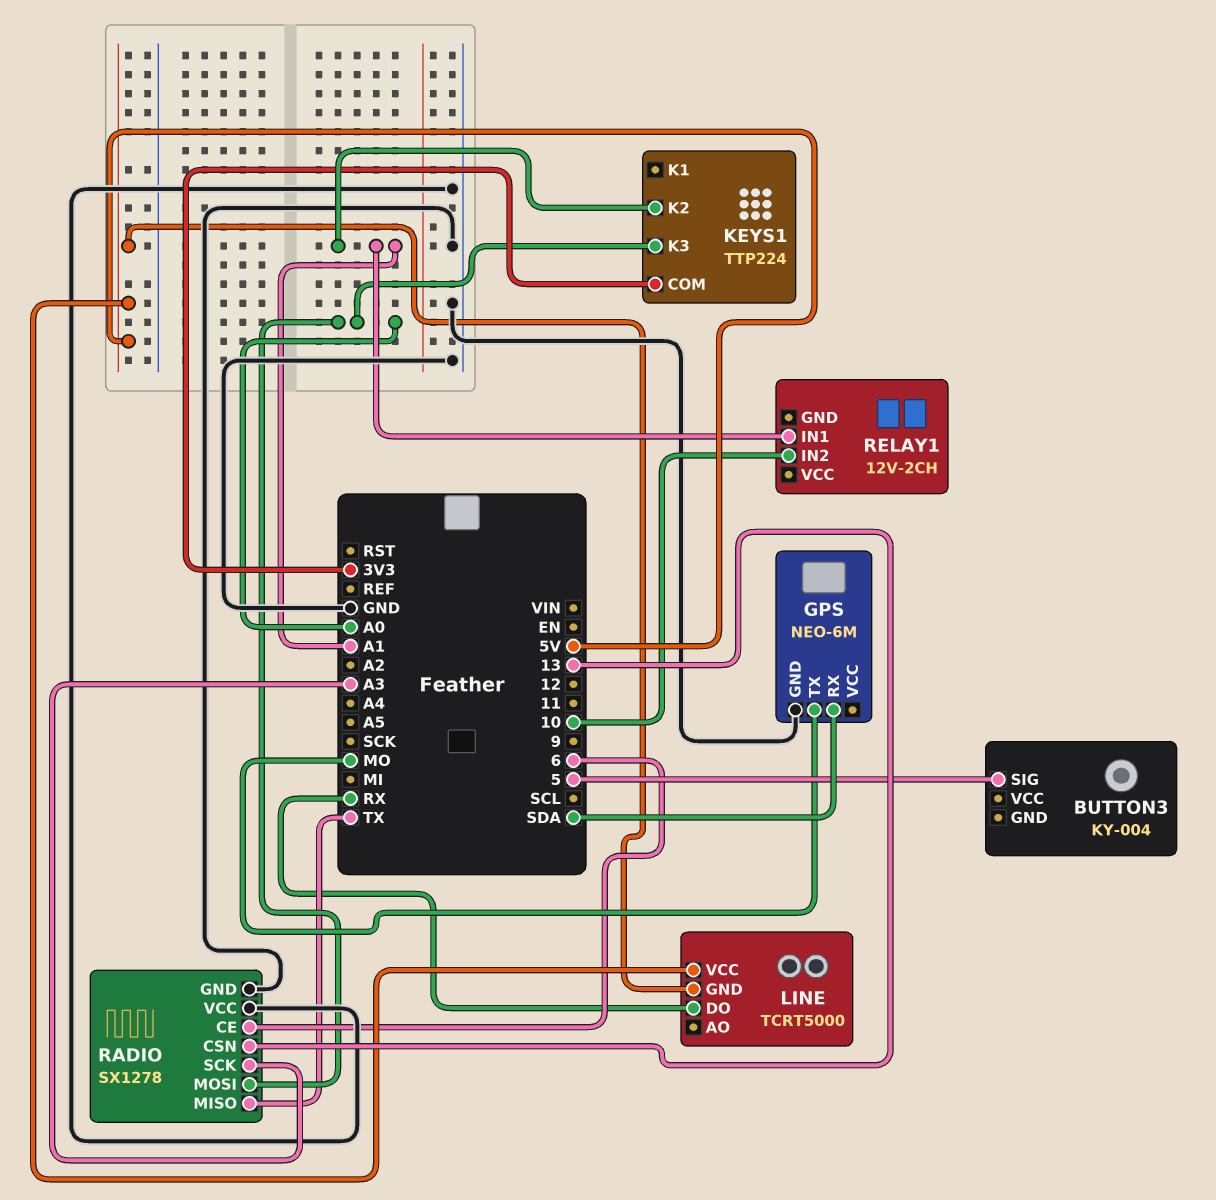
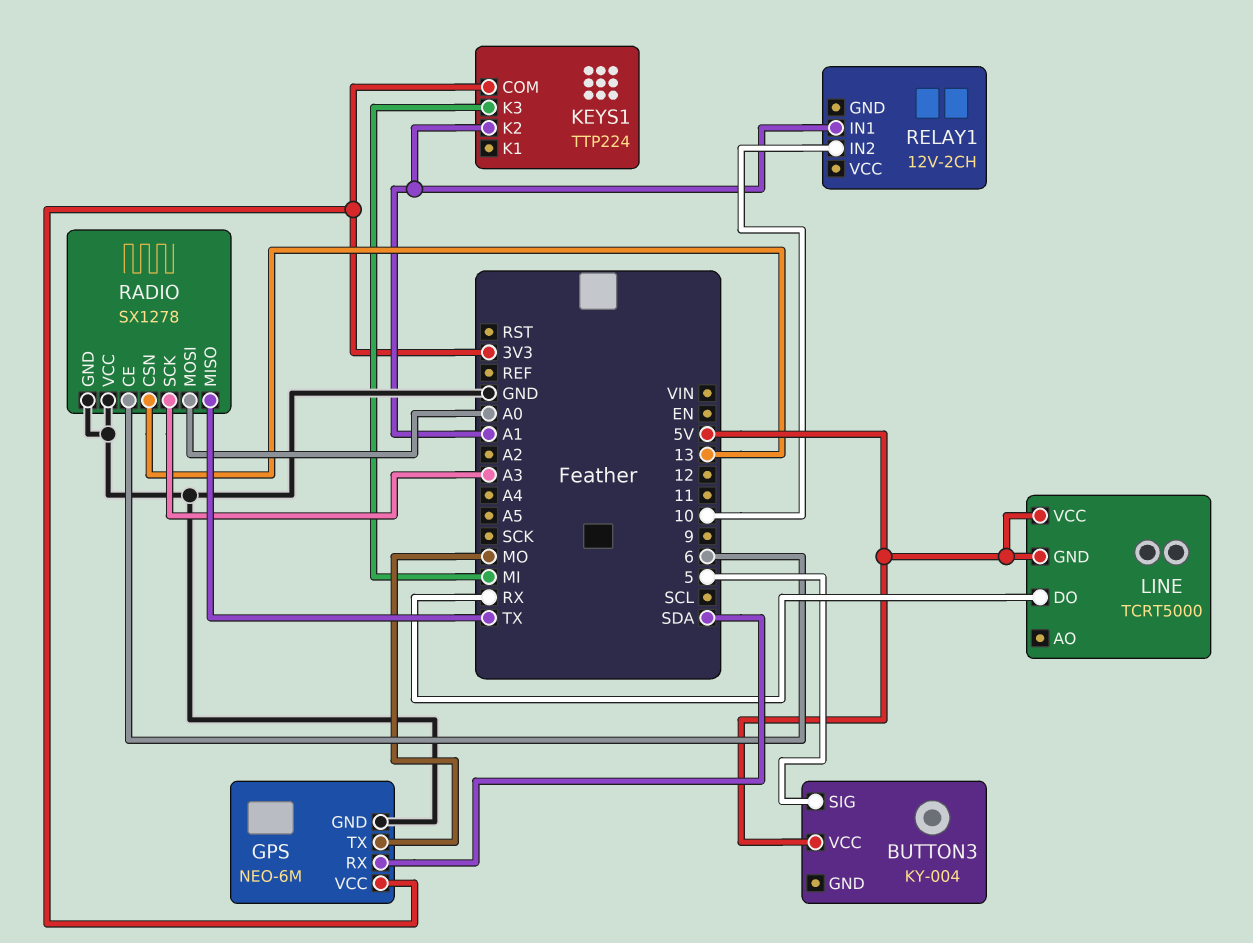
BUTTON3 pin VCC: none -> 5V
GPS pin VCC: none -> 3V3
KEYS1 pin K3: A0 -> MI

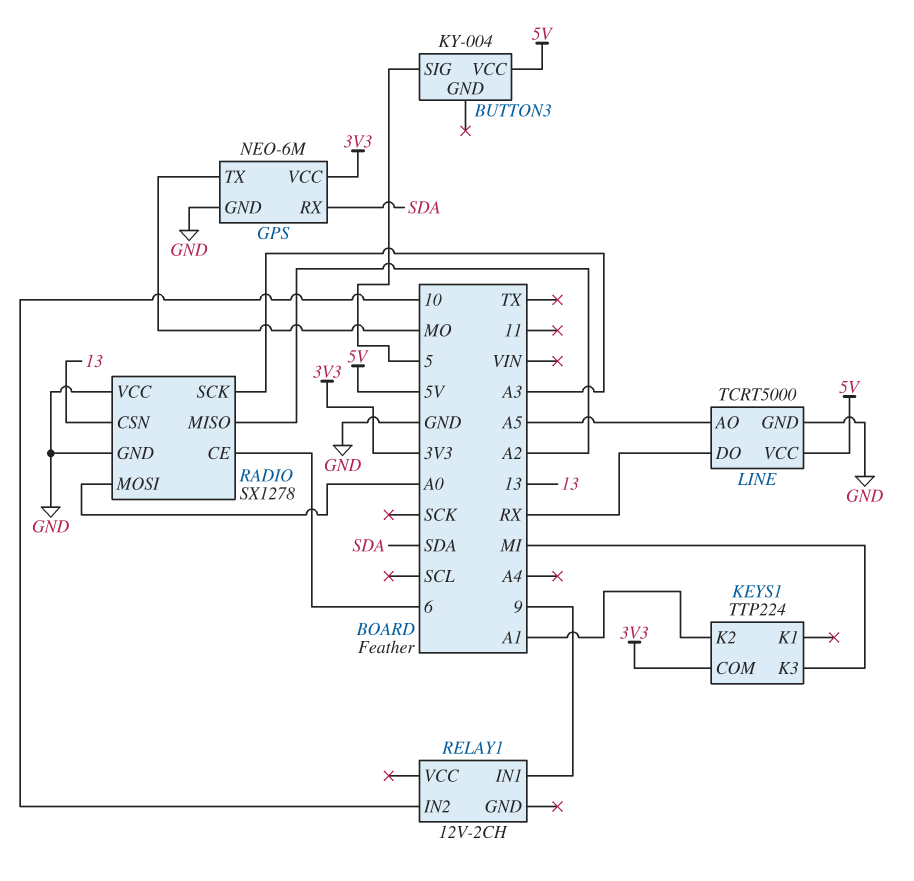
LINE pin AO: none -> A5
LINE pin GND: 5V -> GND
RADIO pin MISO: TX -> A2
RELAY1 pin IN1: A1 -> 9

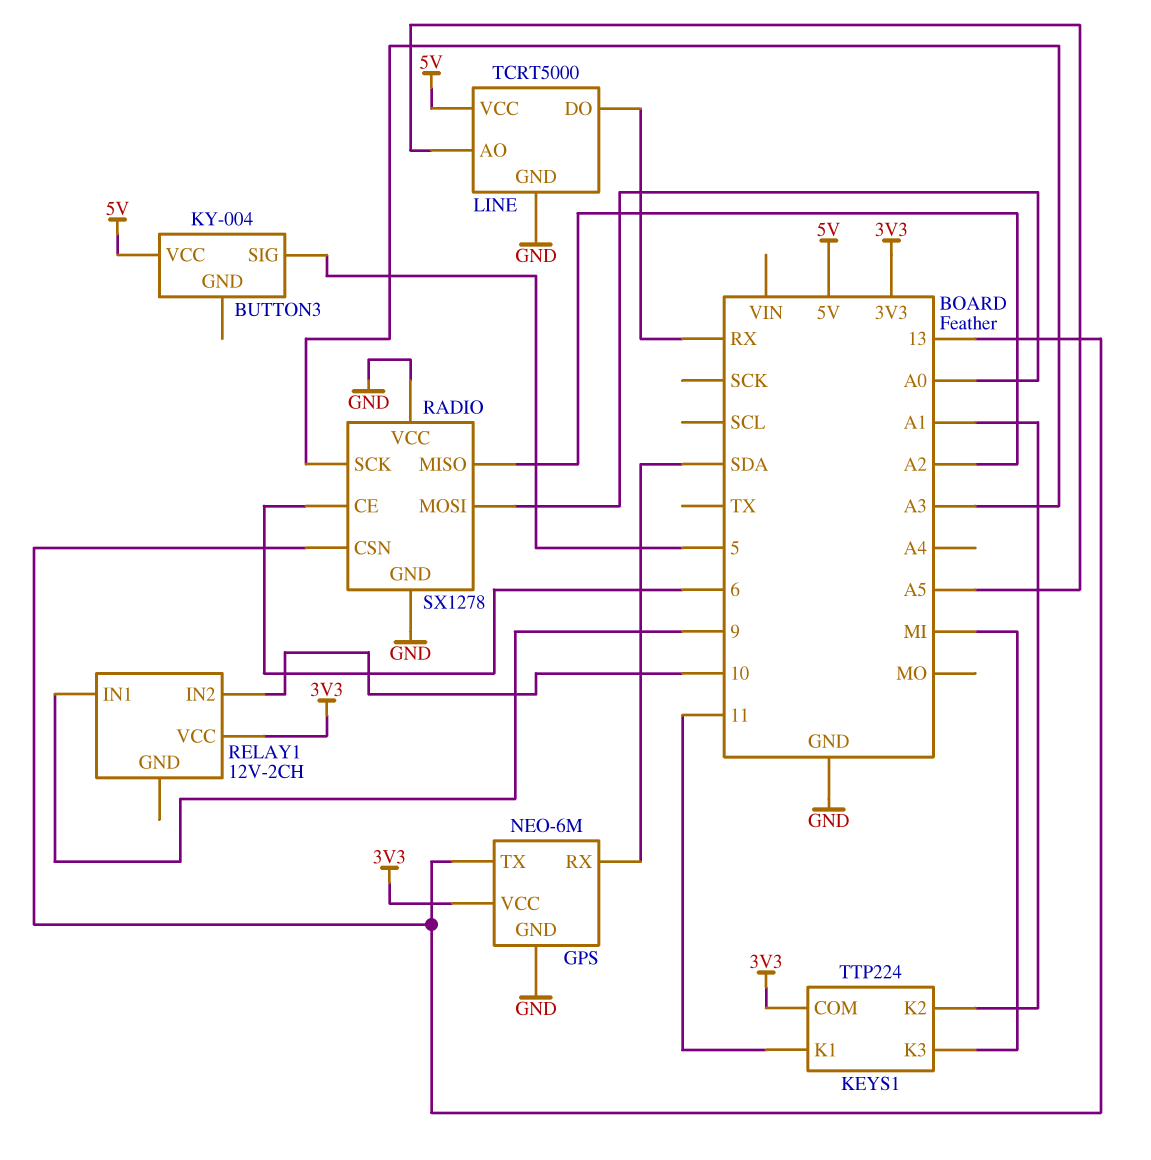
GPS pin TX: MO -> 13
KEYS1 pin K1: none -> 11
RELAY1 pin VCC: none -> 3V3

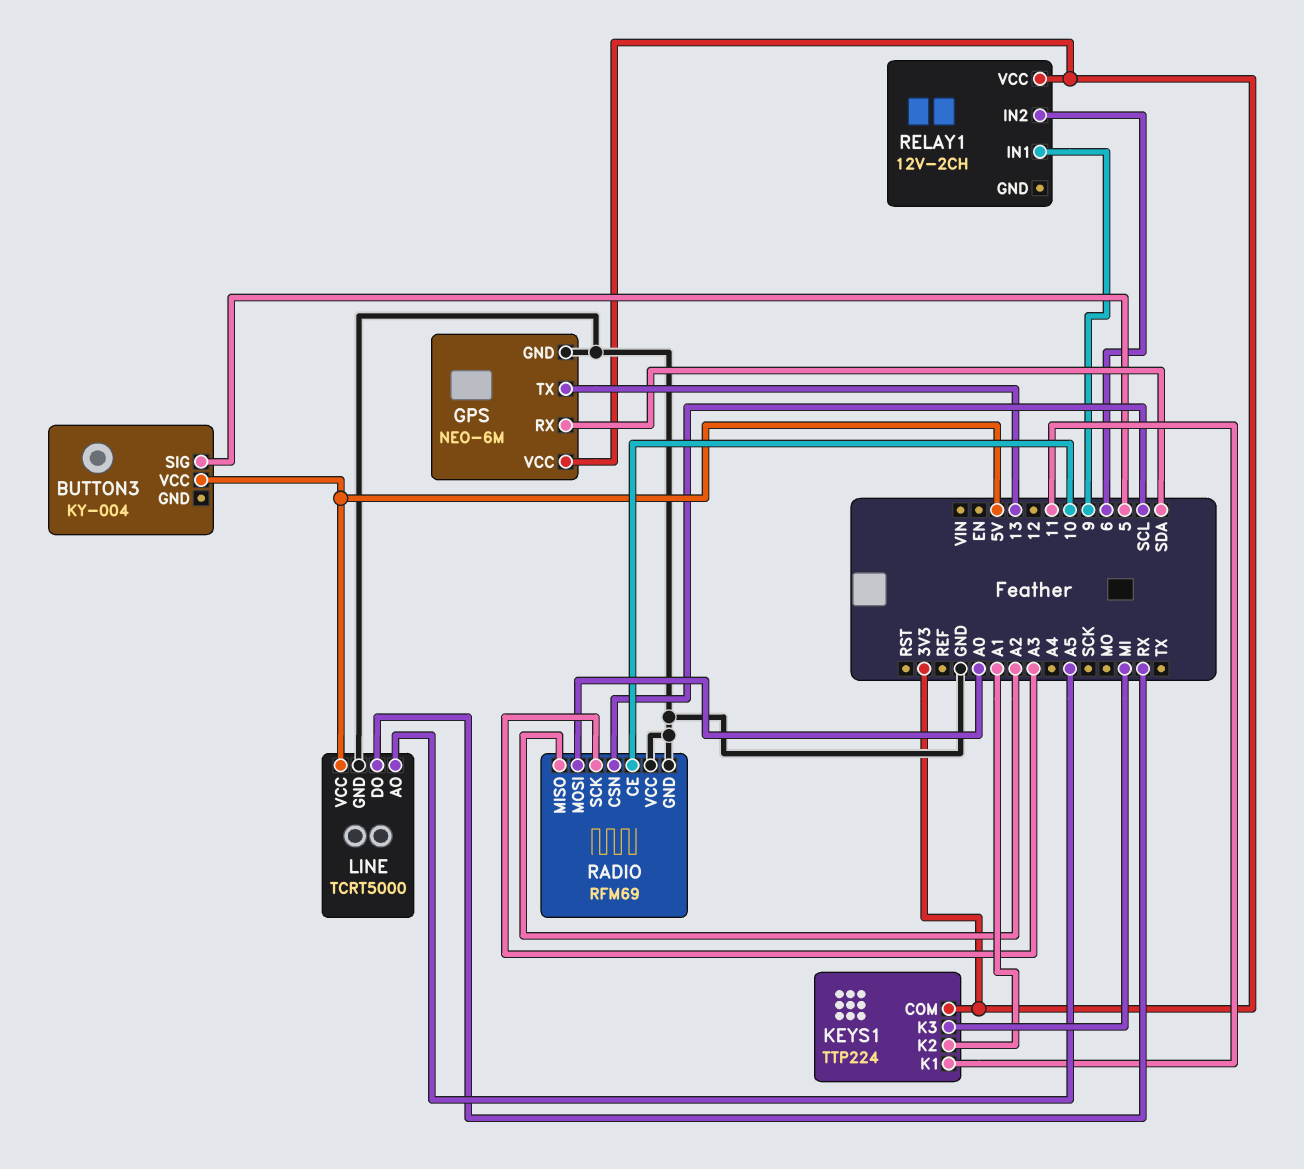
RADIO: SX1278 -> RFM69
RADIO pin CE: 6 -> 10
RADIO pin CSN: 13 -> SCL
RELAY1 pin IN2: 10 -> 6

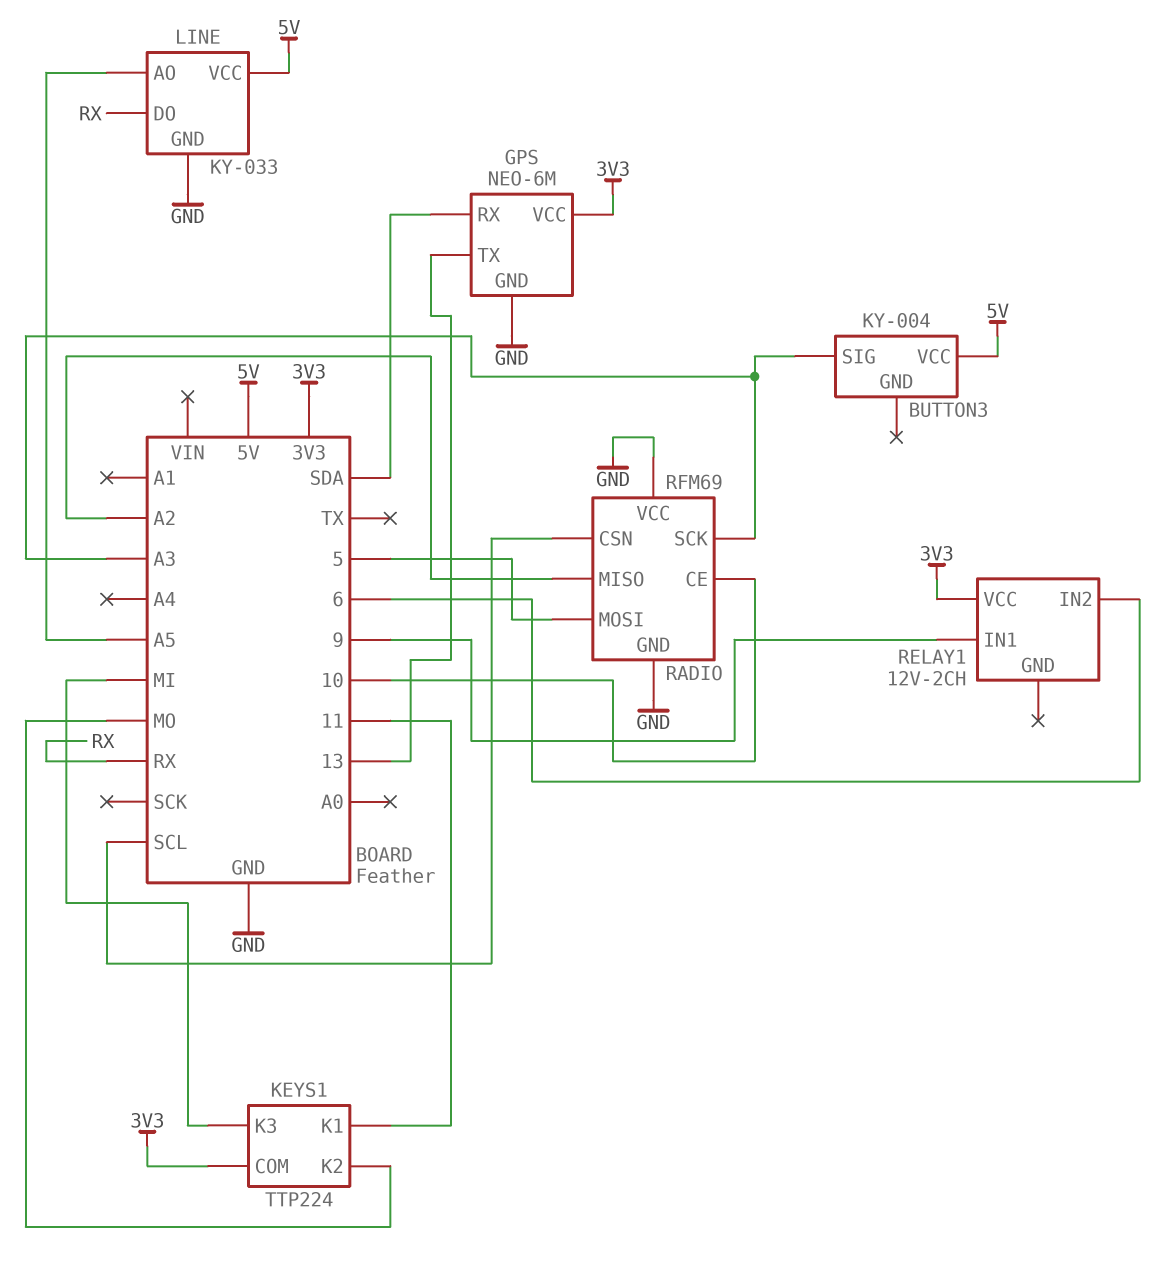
BUTTON3 pin SIG: 5 -> A3
KEYS1 pin K2: A1 -> MO
LINE: TCRT5000 -> KY-033
RADIO pin MOSI: A0 -> 5

